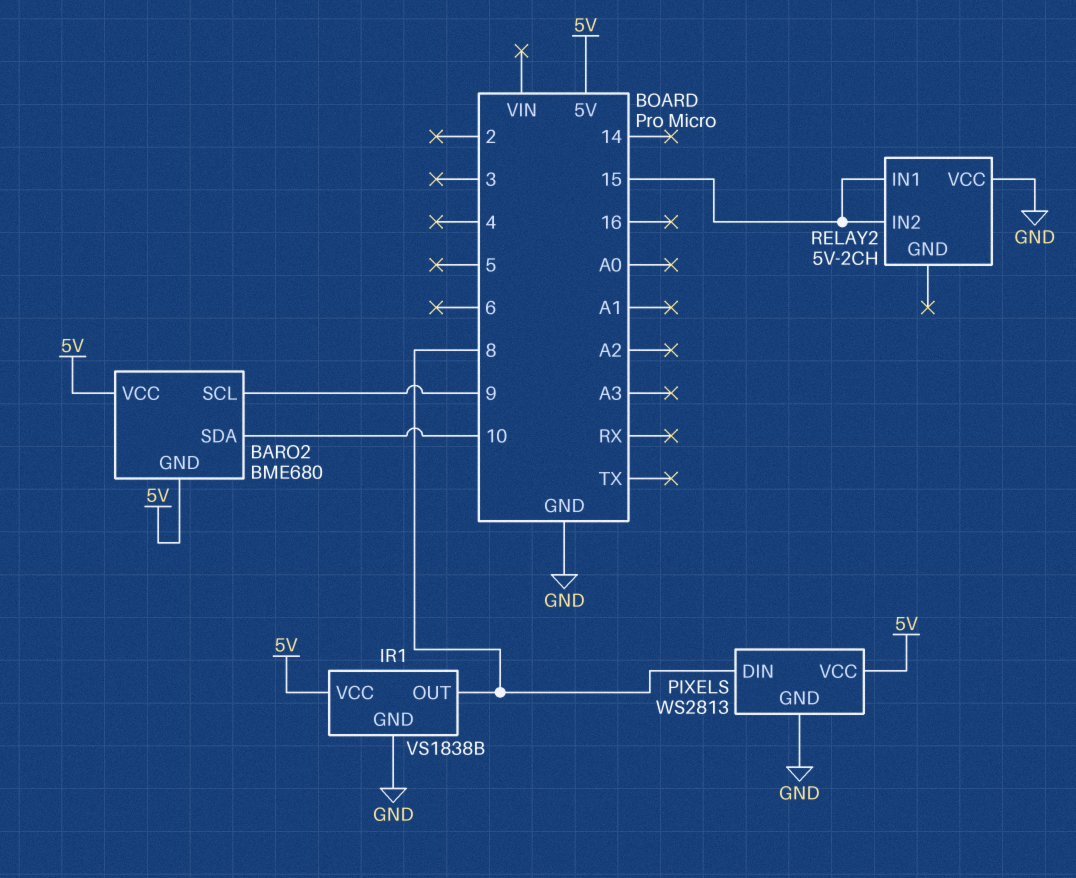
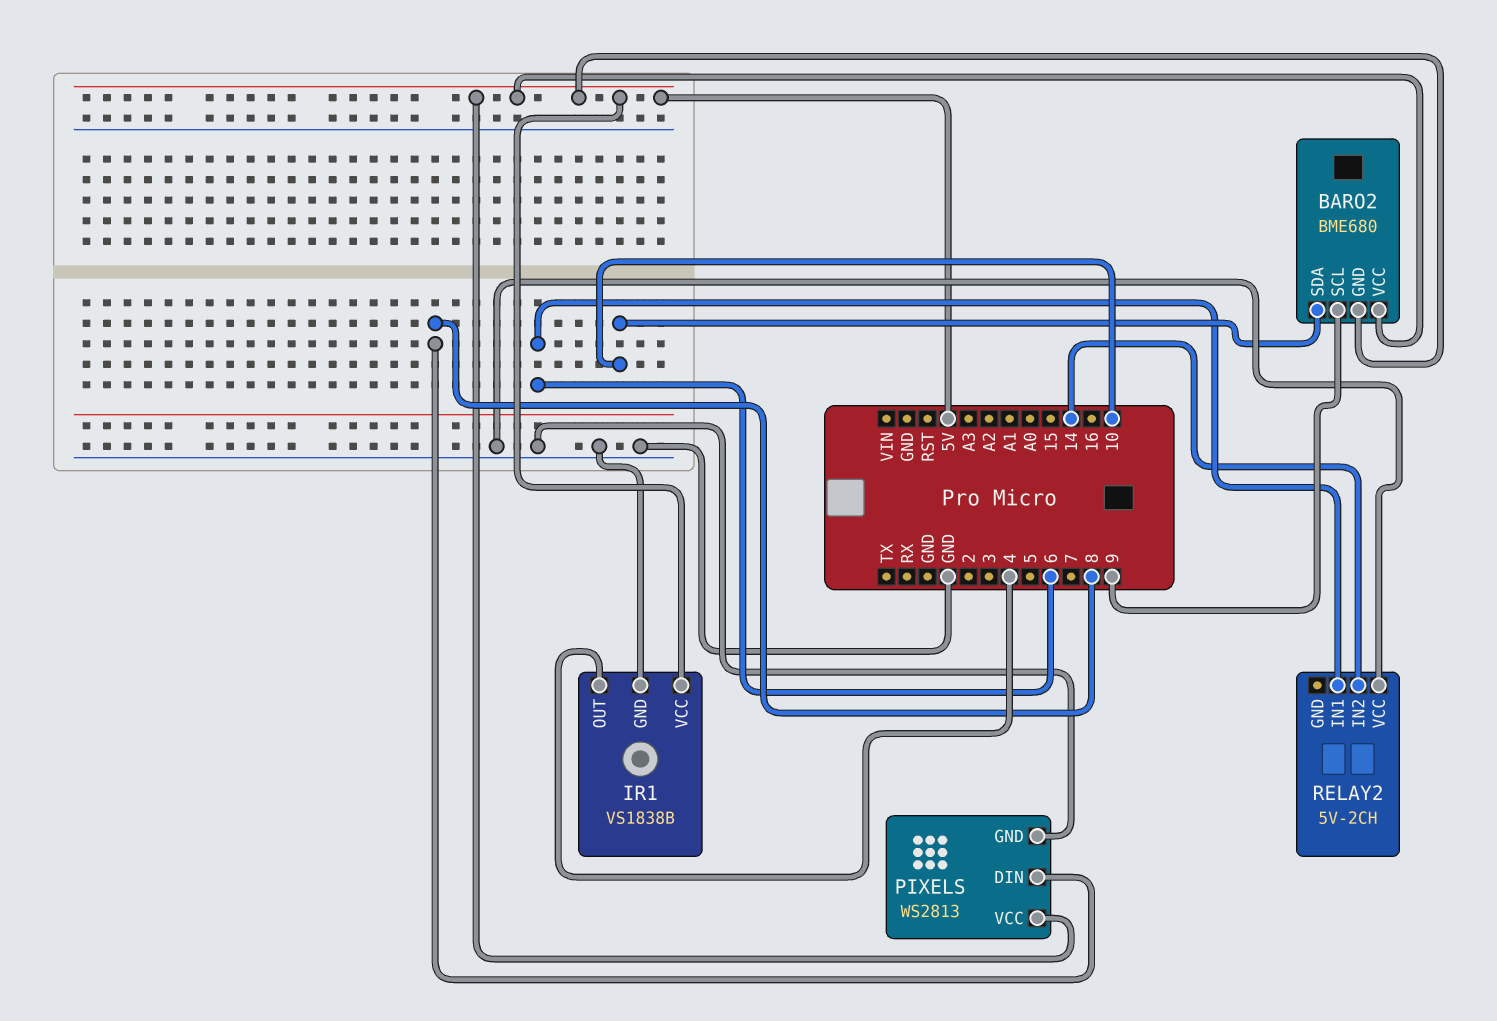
IR1 pin OUT: 8 -> 4
RELAY2 pin IN1: 15 -> 6
RELAY2 pin IN2: 15 -> 14

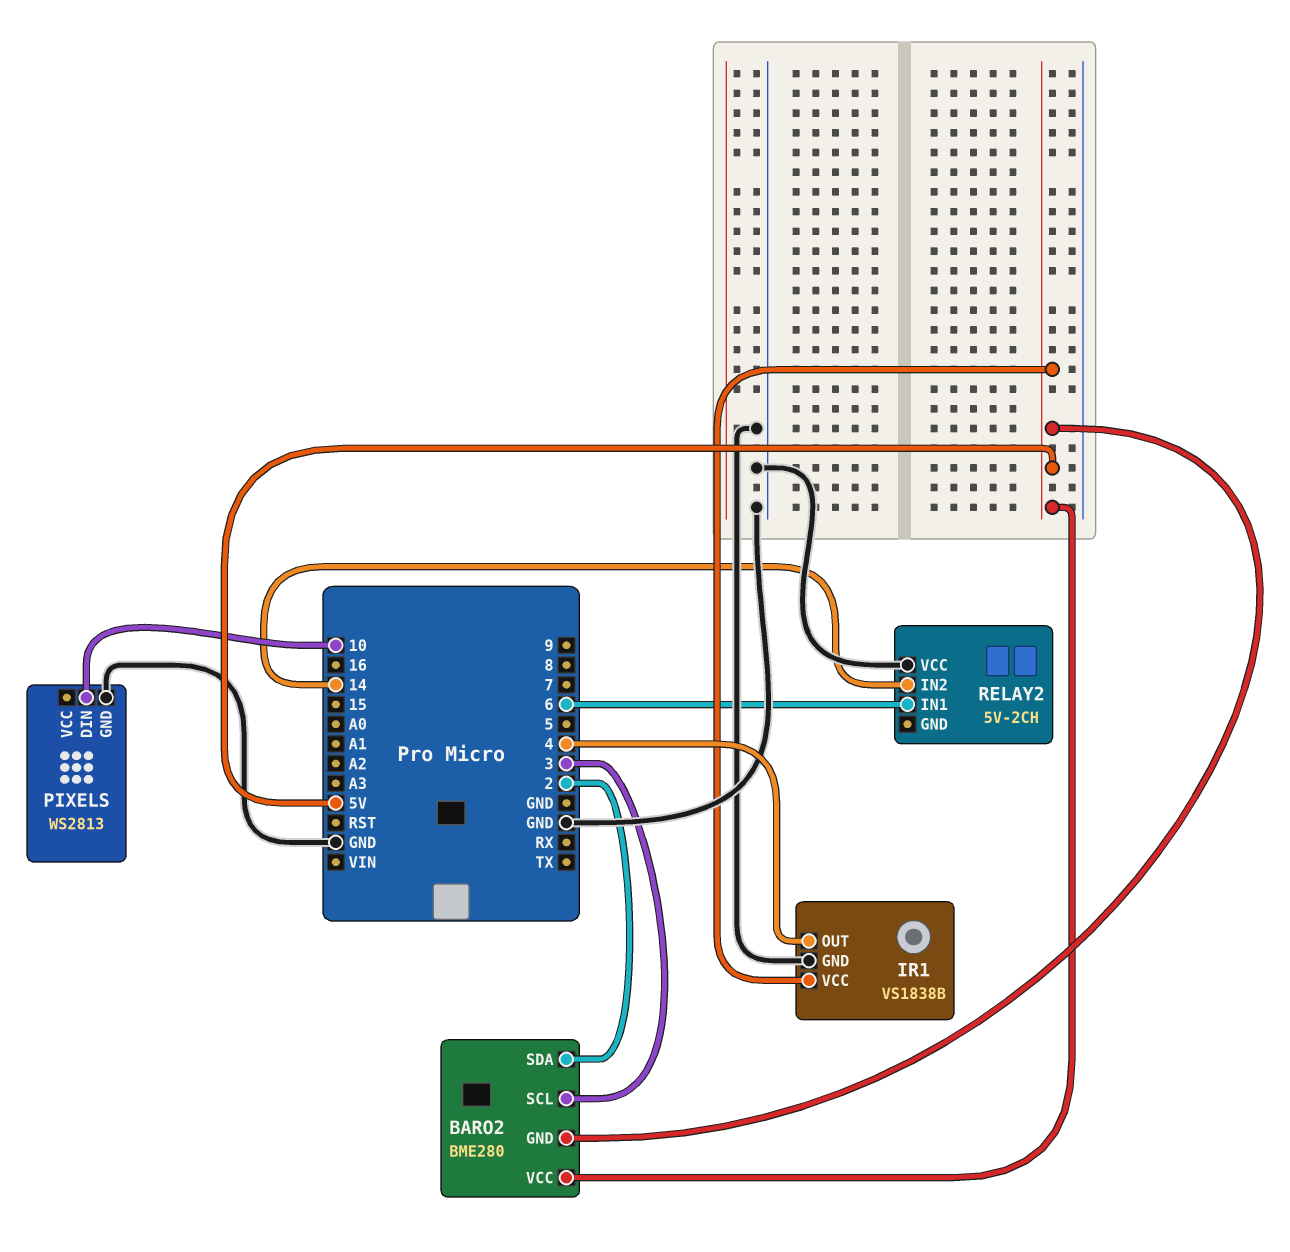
BARO2: BME680 -> BME280
BARO2 pin SCL: 9 -> 3
BARO2 pin SDA: 10 -> 2
PIXELS pin DIN: 8 -> 10
PIXELS pin VCC: 5V -> none

